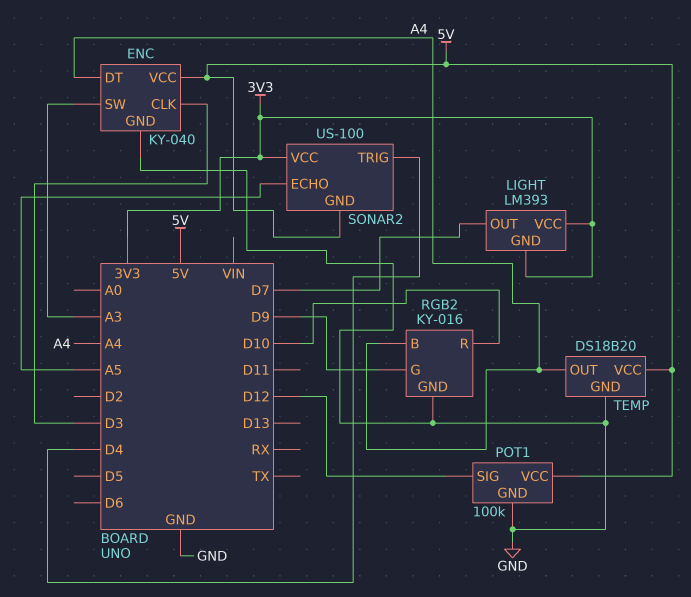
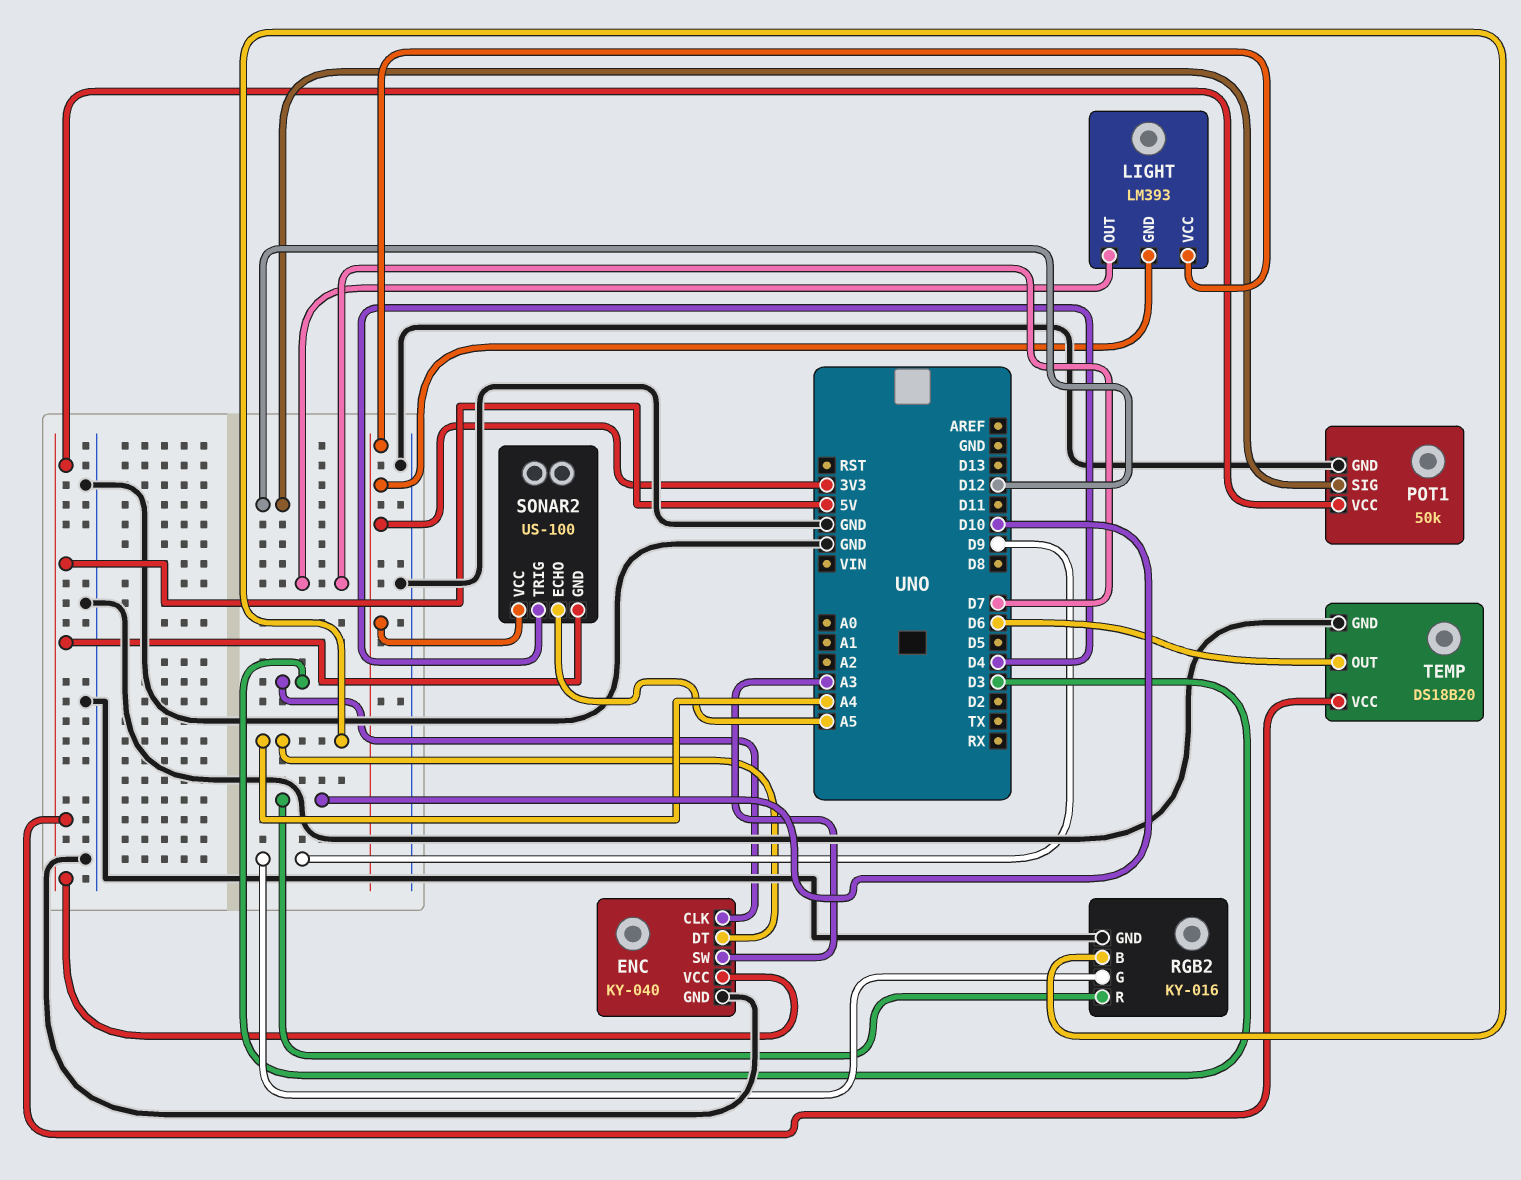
POT1: 100k -> 50k
TEMP pin OUT: A4 -> D6

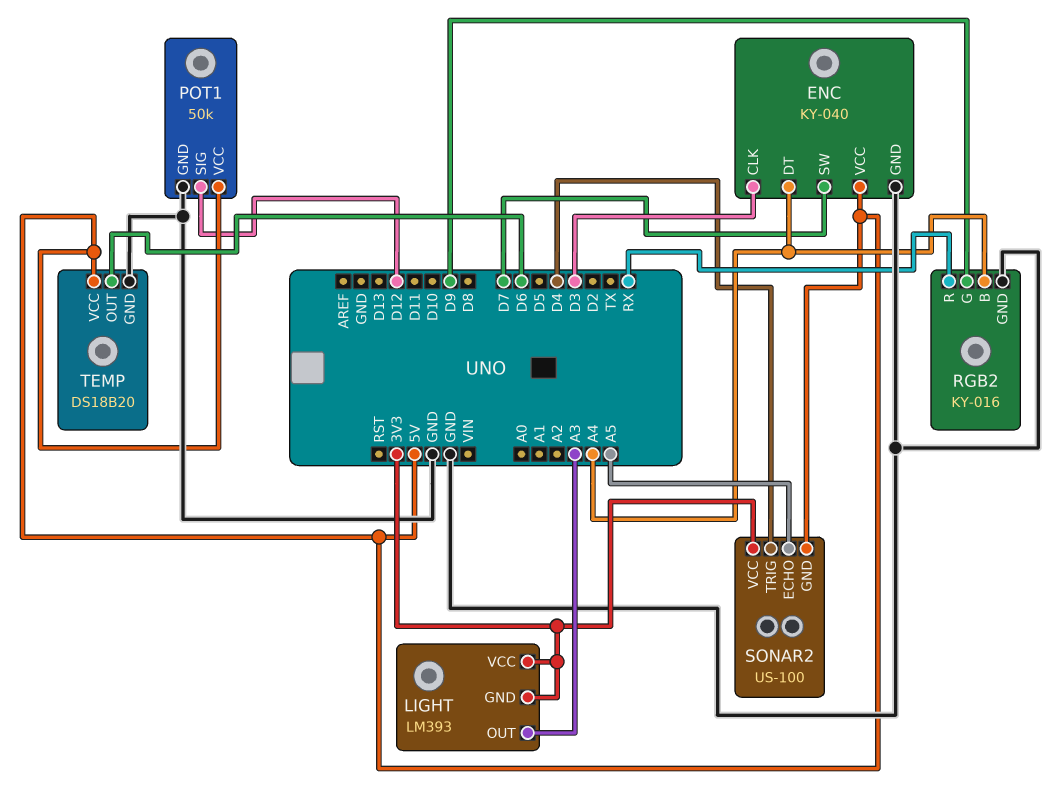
ENC pin SW: A3 -> D7
LIGHT pin OUT: D7 -> A3
RGB2 pin R: D10 -> RX

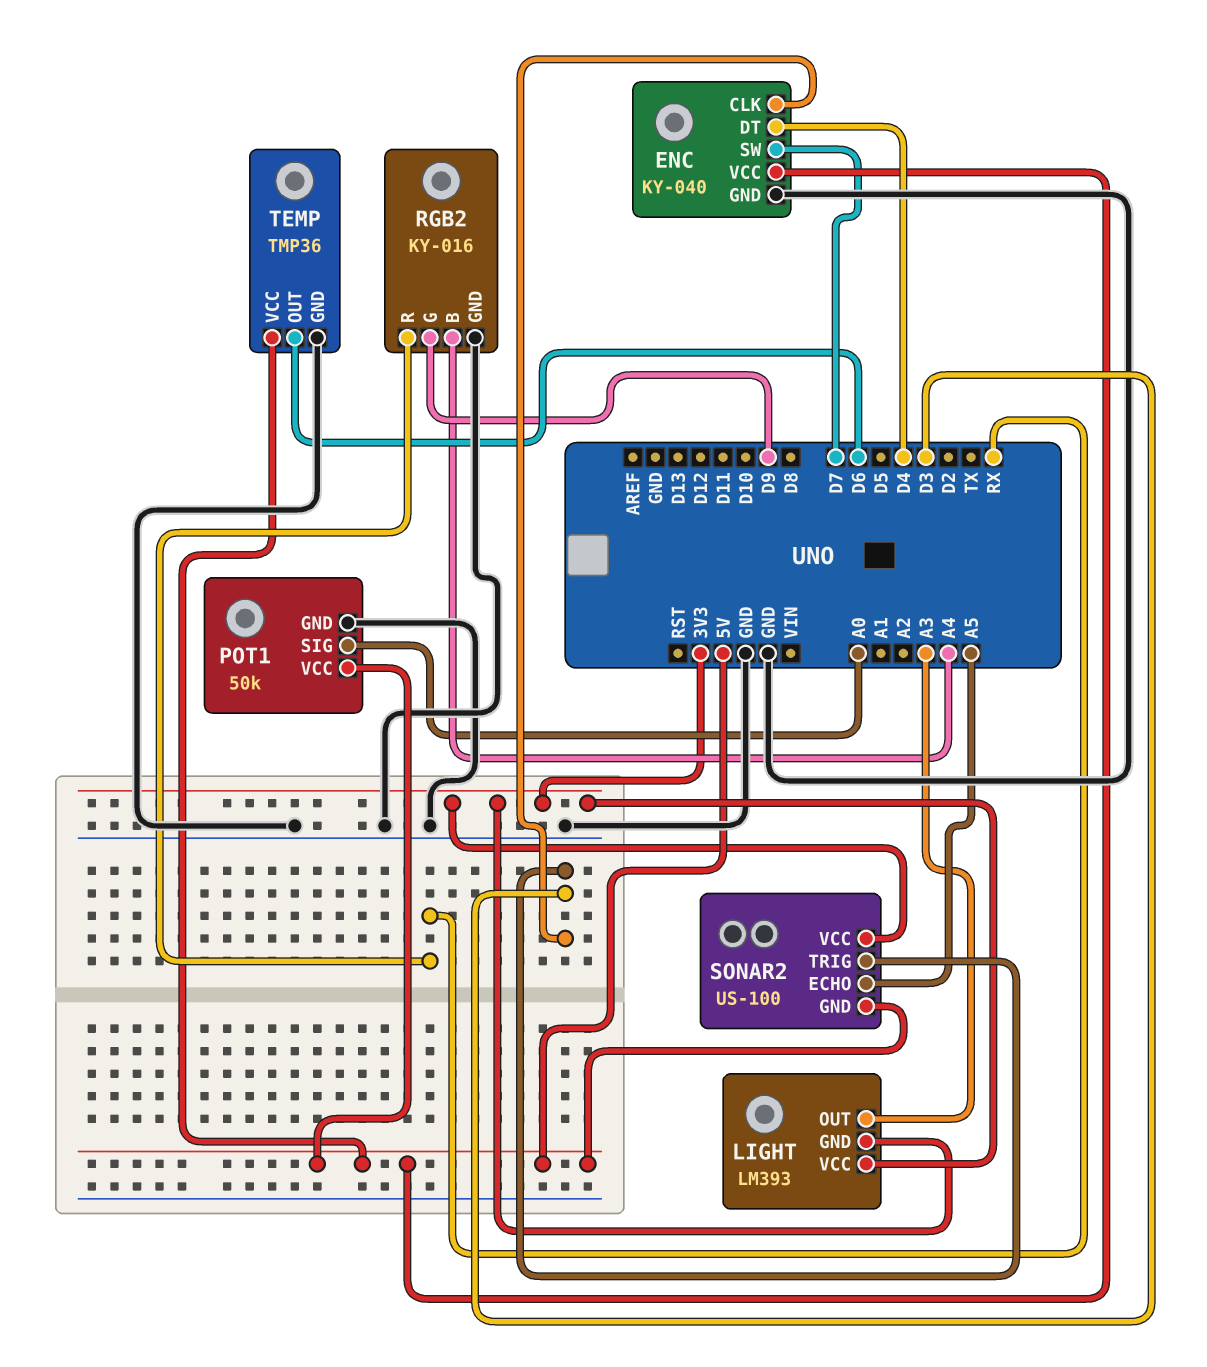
ENC pin DT: A4 -> D4
POT1 pin SIG: D12 -> A0
SONAR2 pin TRIG: D4 -> D3
TEMP: DS18B20 -> TMP36

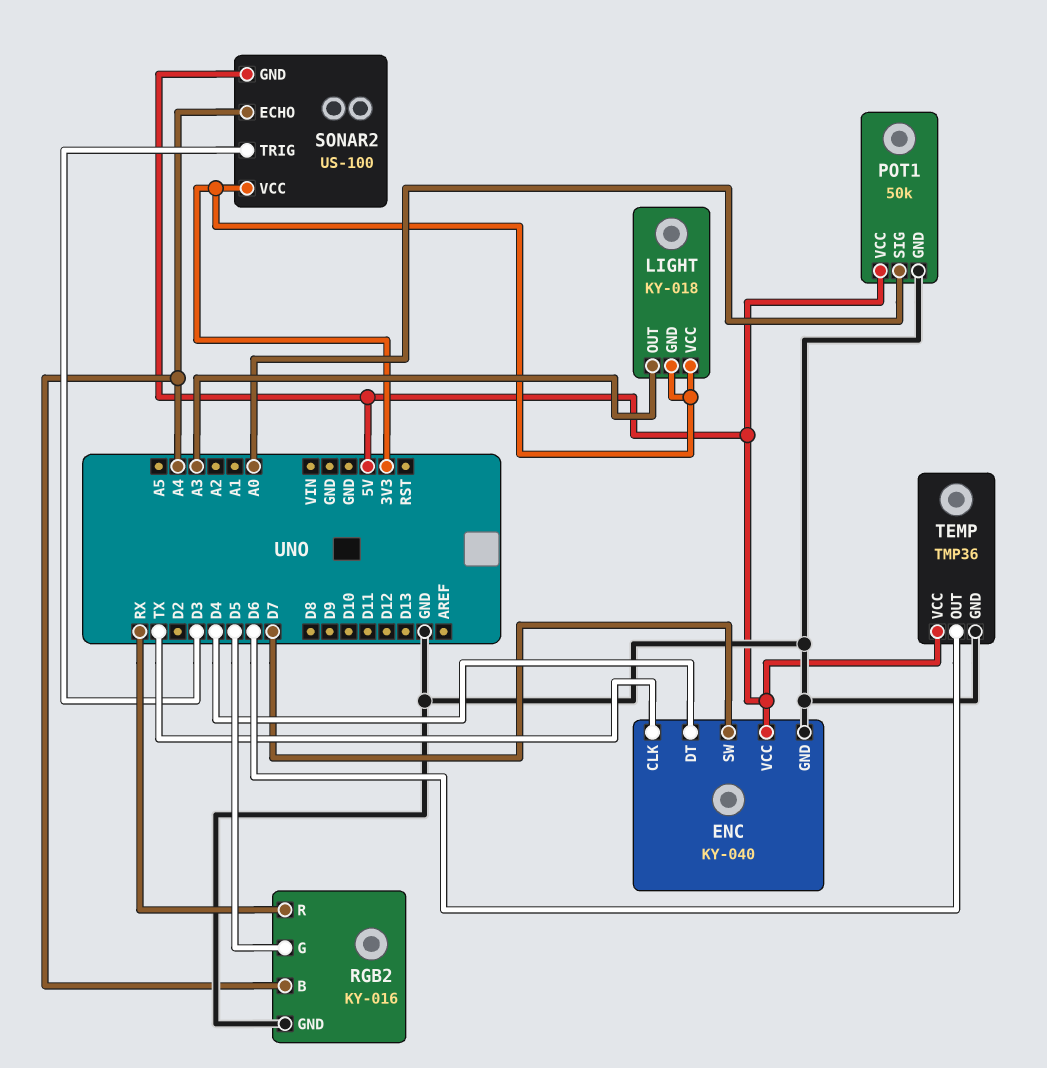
ENC pin CLK: D3 -> TX
LIGHT: LM393 -> KY-018
RGB2 pin G: D9 -> D5
SONAR2 pin ECHO: A5 -> A4

